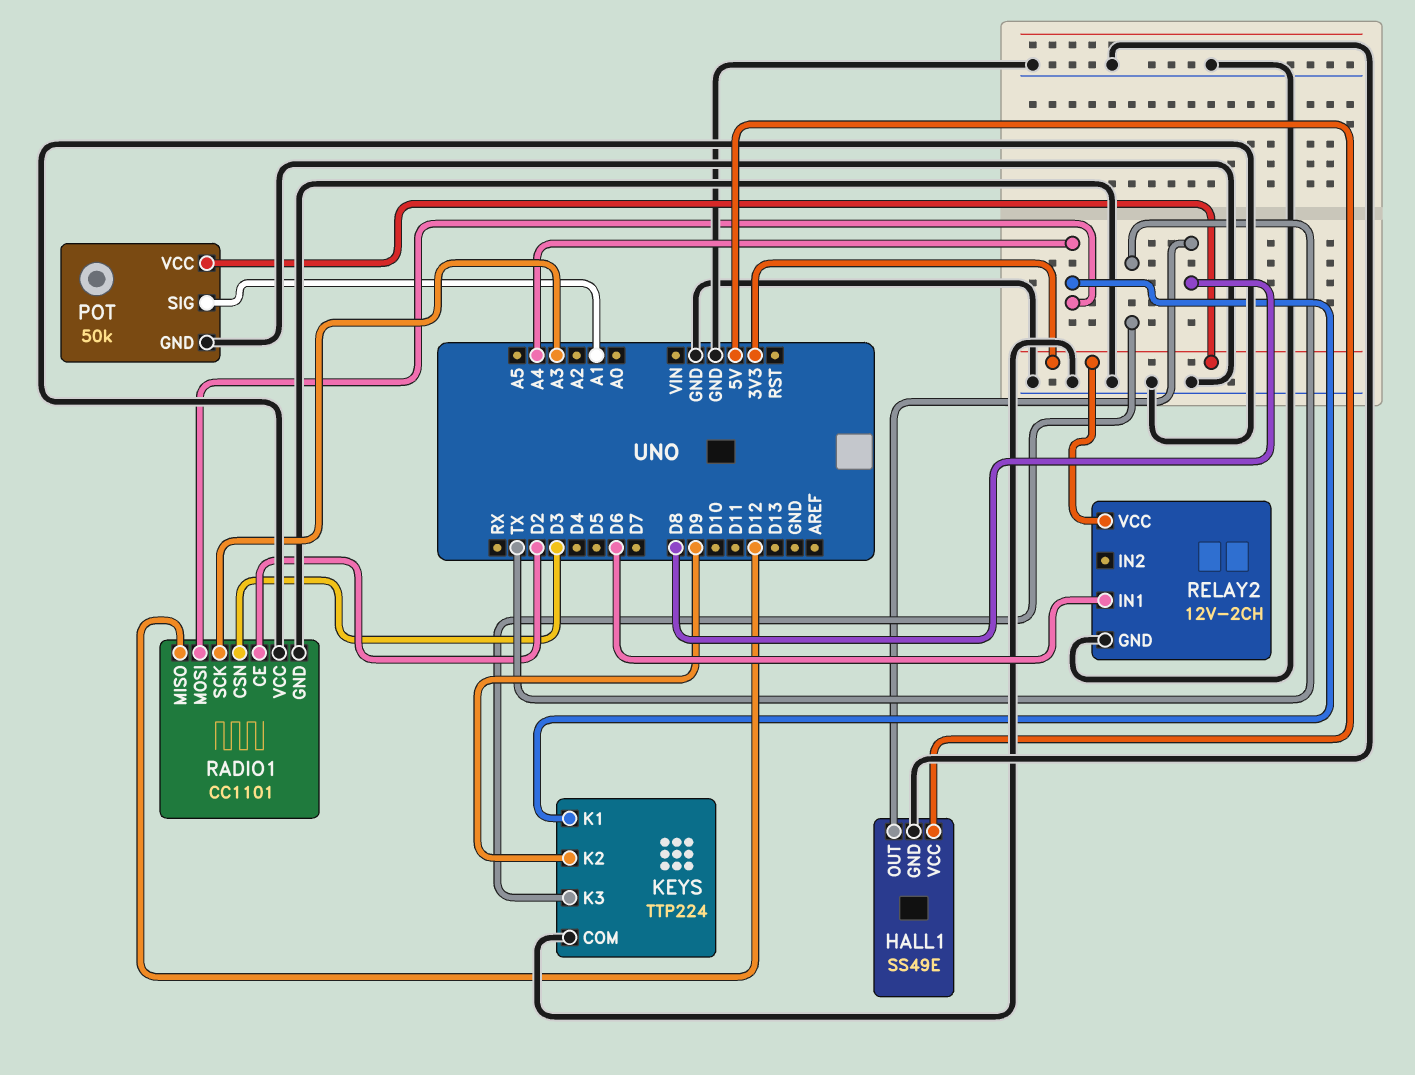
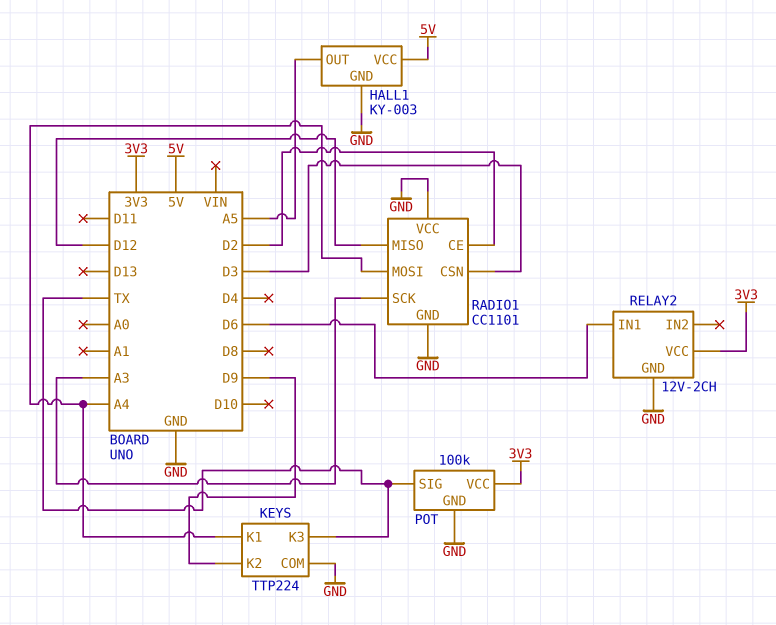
HALL1: SS49E -> KY-003
HALL1 pin OUT: D8 -> A5
POT: 50k -> 100k
POT pin SIG: A1 -> TX

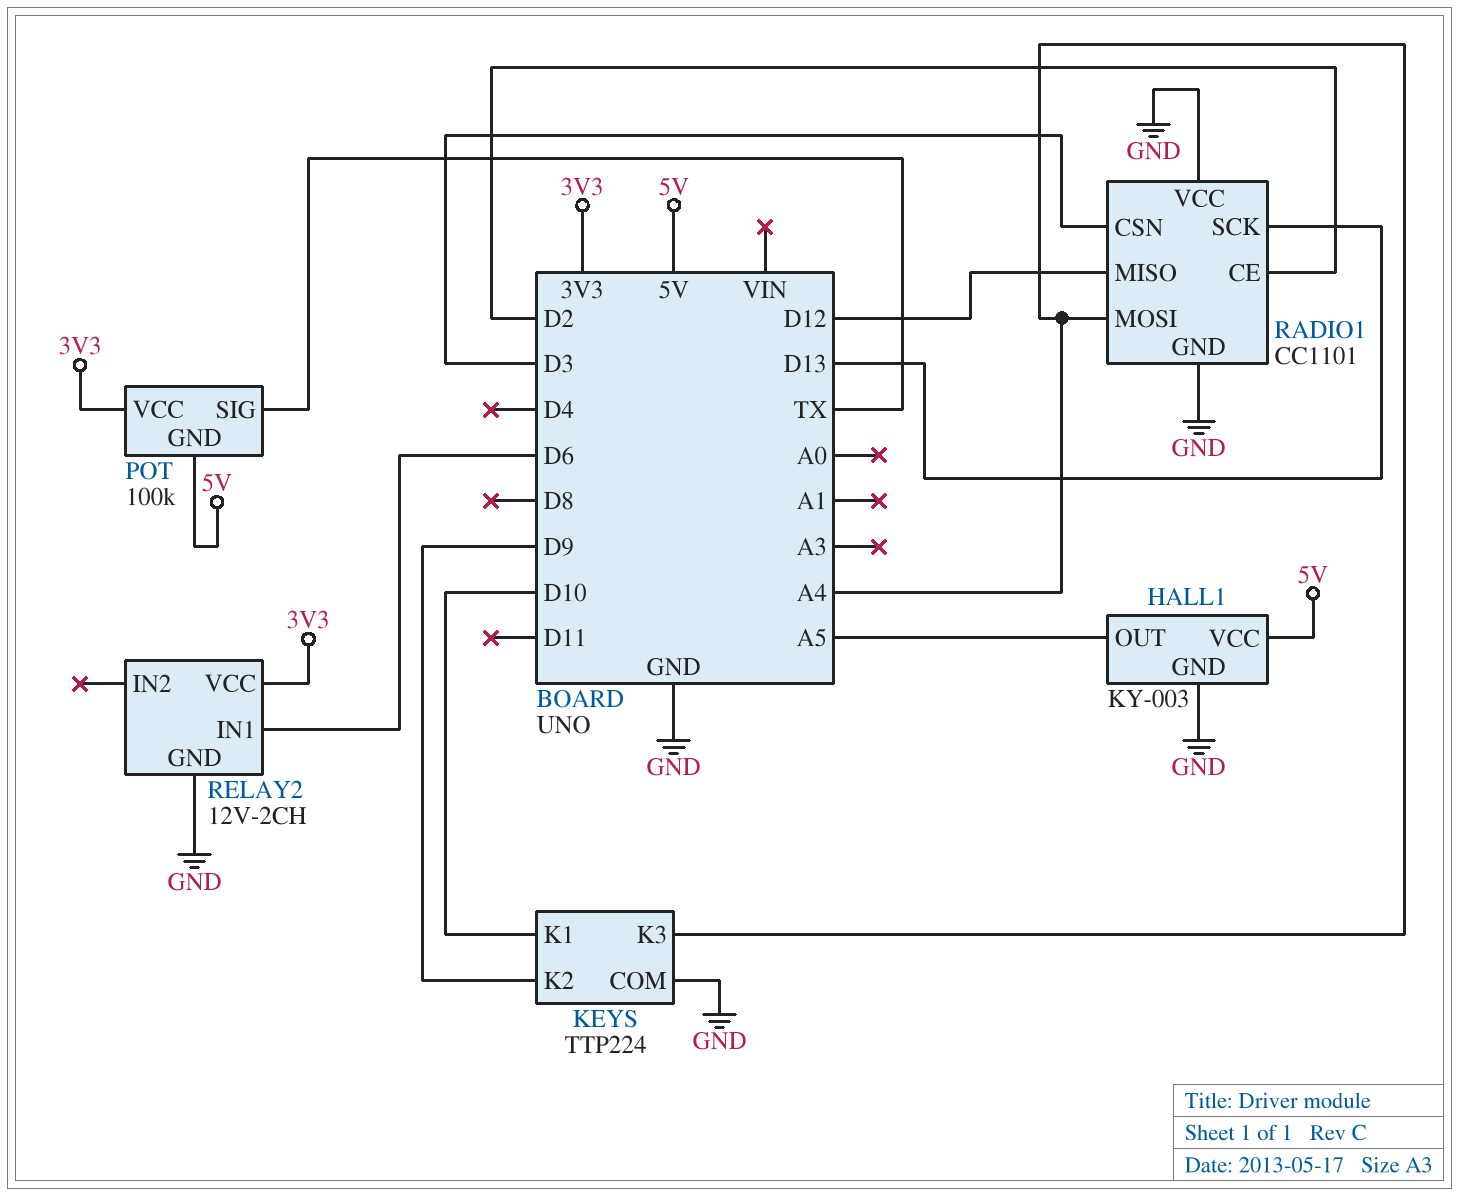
KEYS pin K1: A4 -> D10
KEYS pin K3: TX -> A4
POT pin GND: GND -> 5V
RADIO1 pin SCK: A3 -> D13

